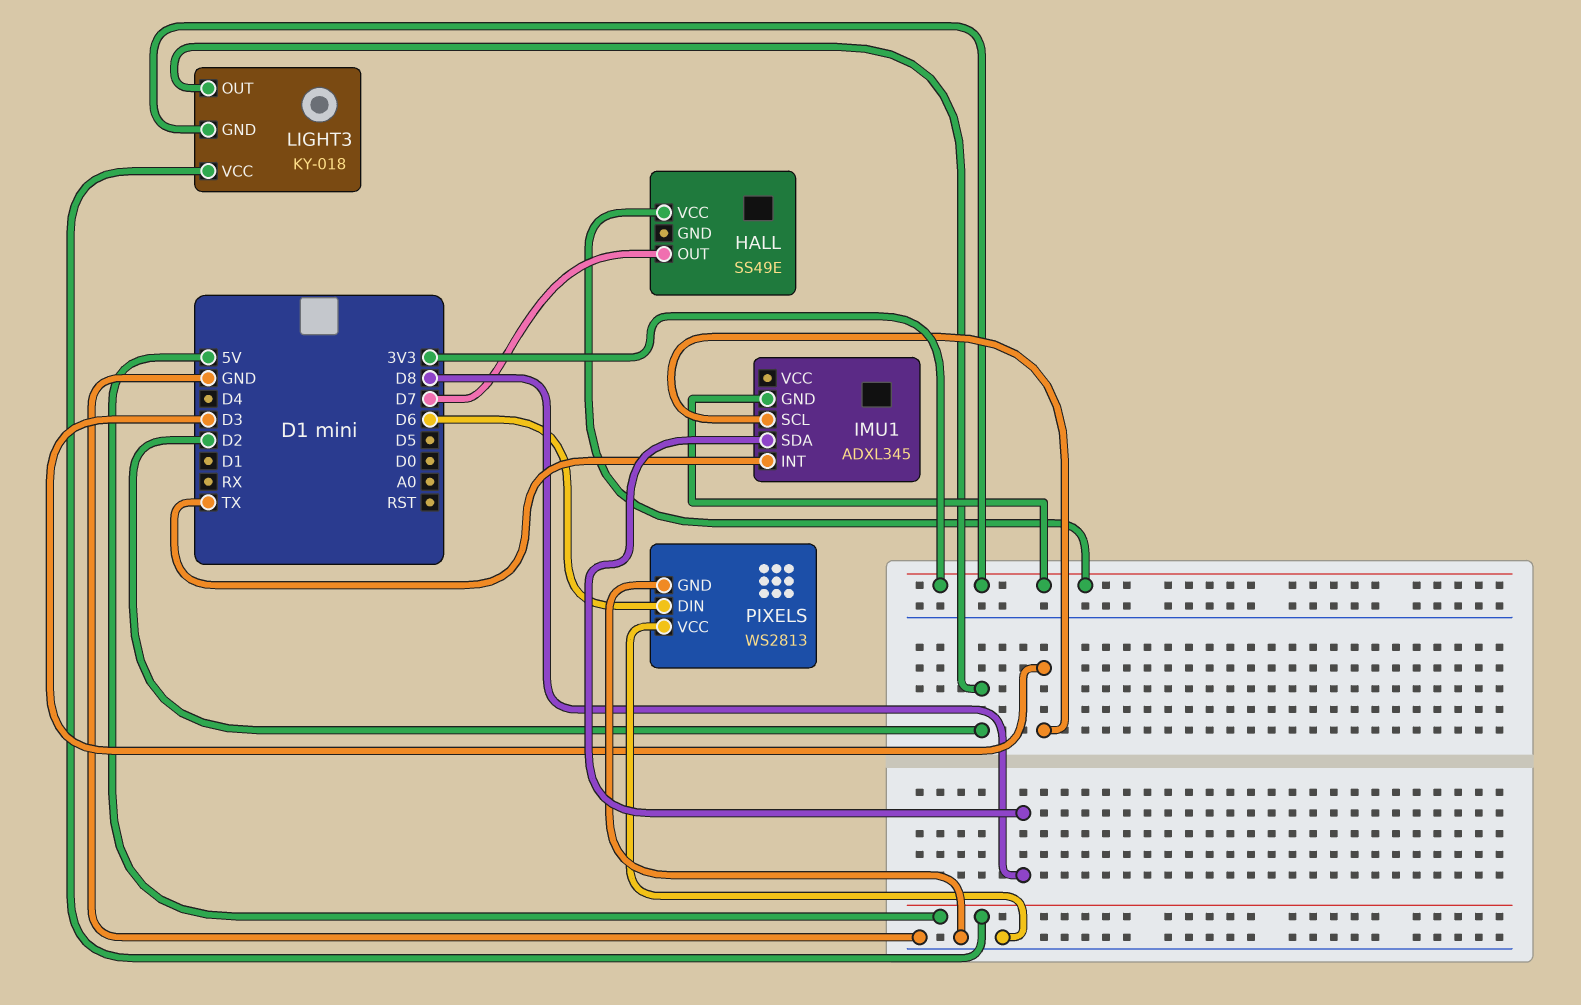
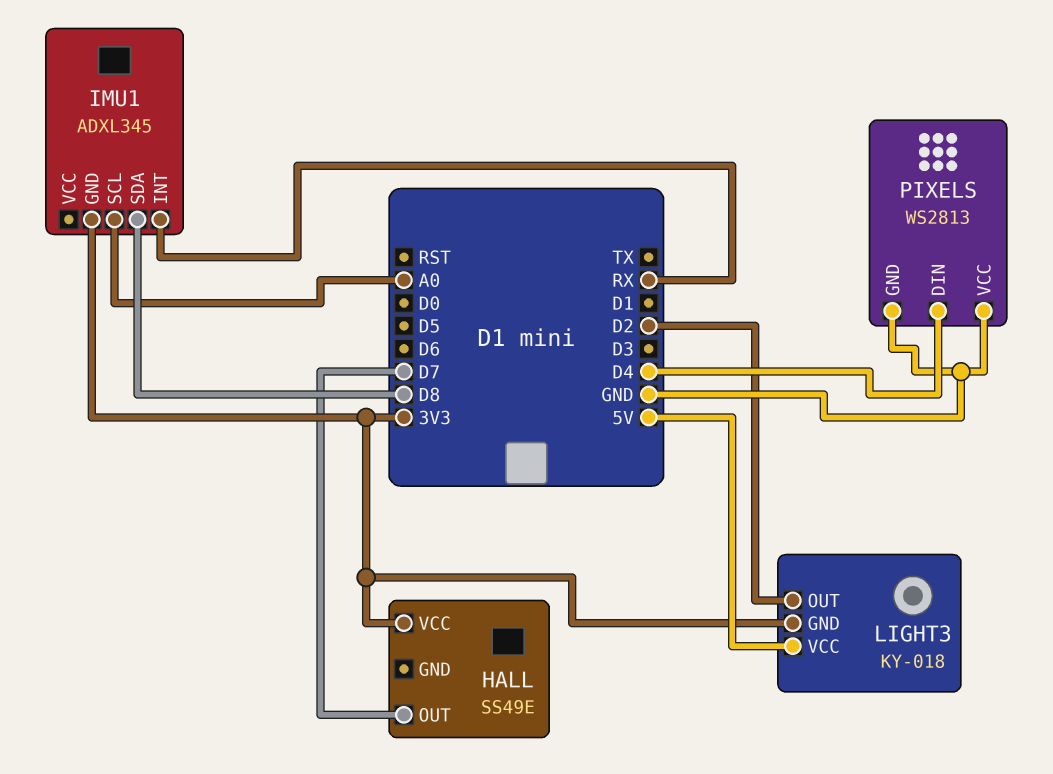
IMU1 pin INT: TX -> RX
IMU1 pin SCL: D3 -> A0
PIXELS pin DIN: D6 -> D4

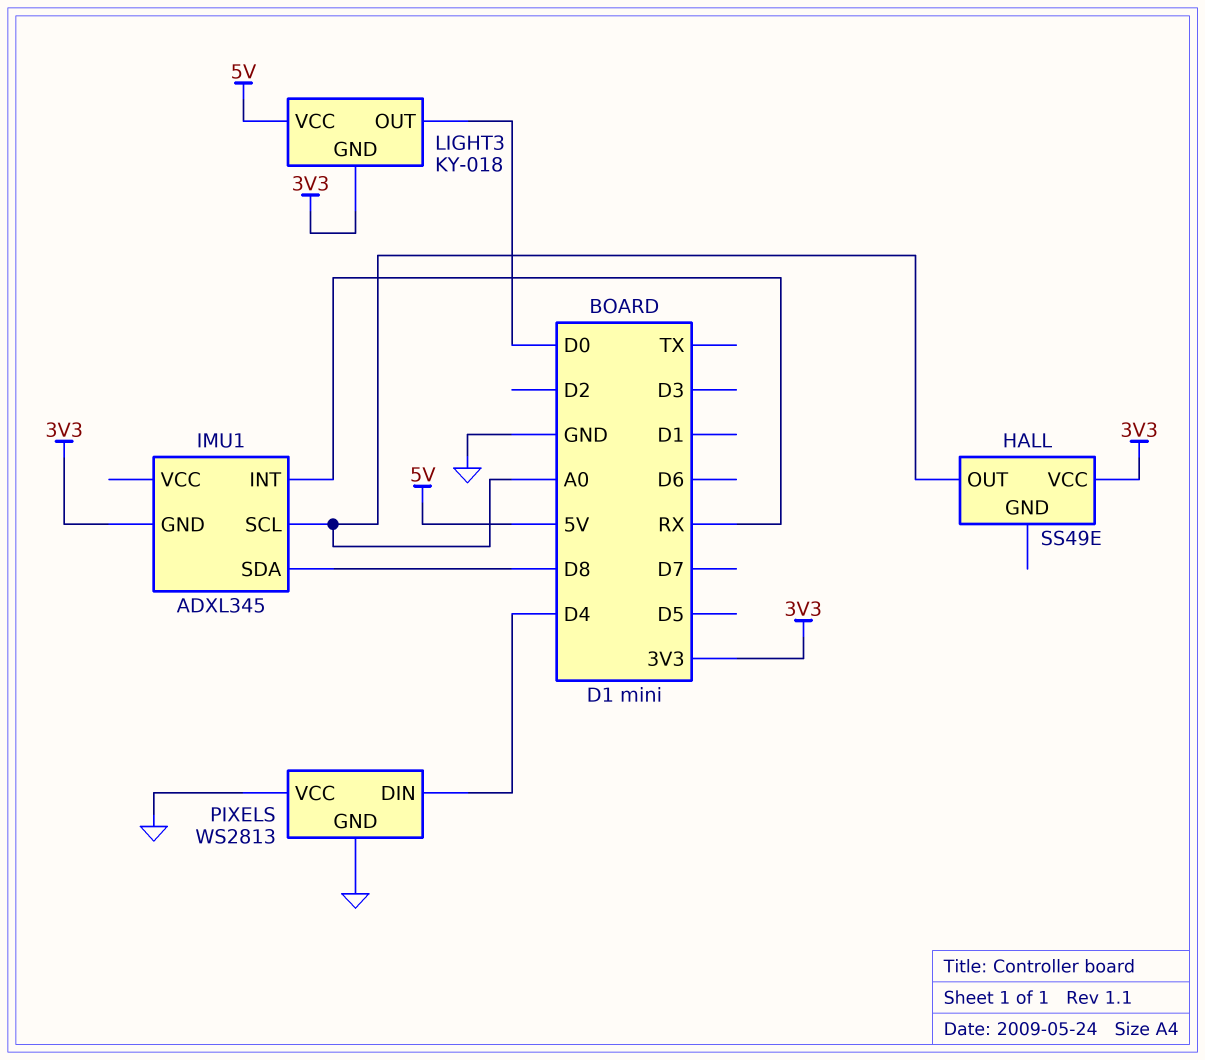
HALL pin OUT: D7 -> A0
LIGHT3 pin OUT: D2 -> D0

